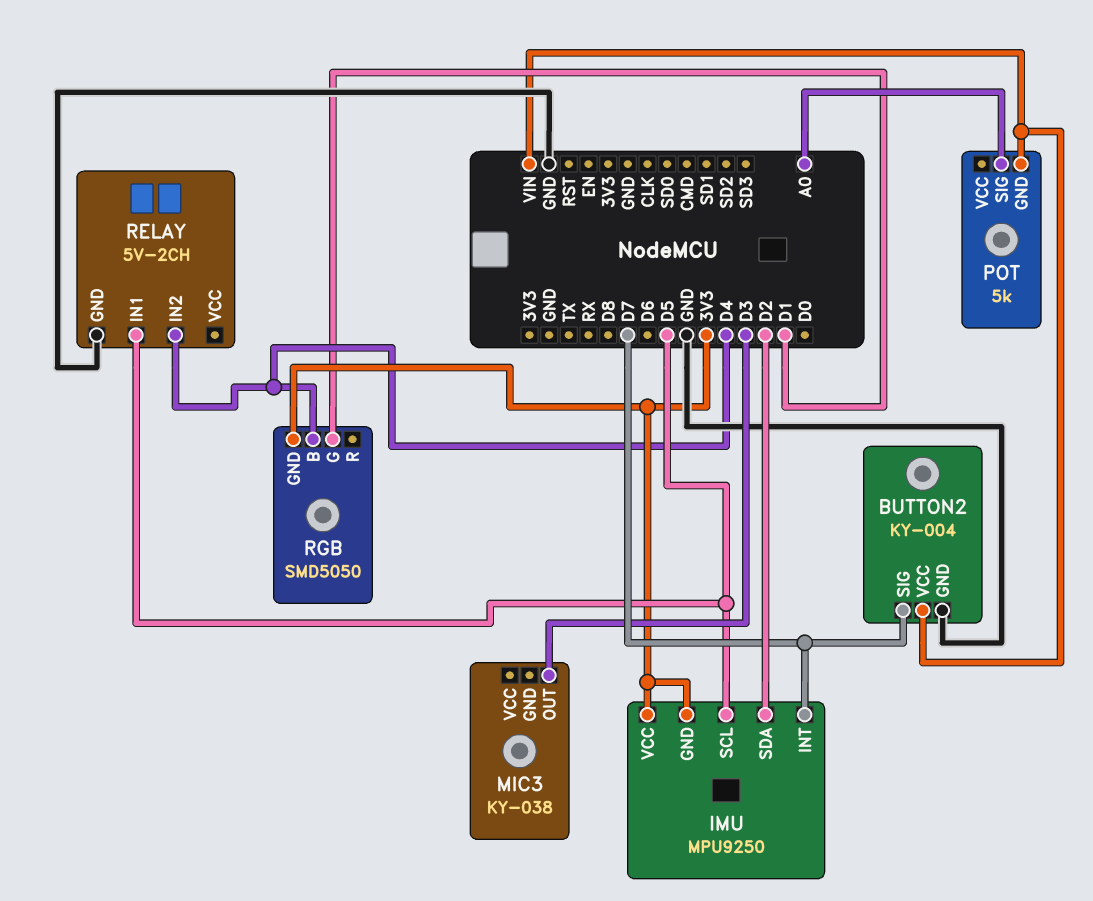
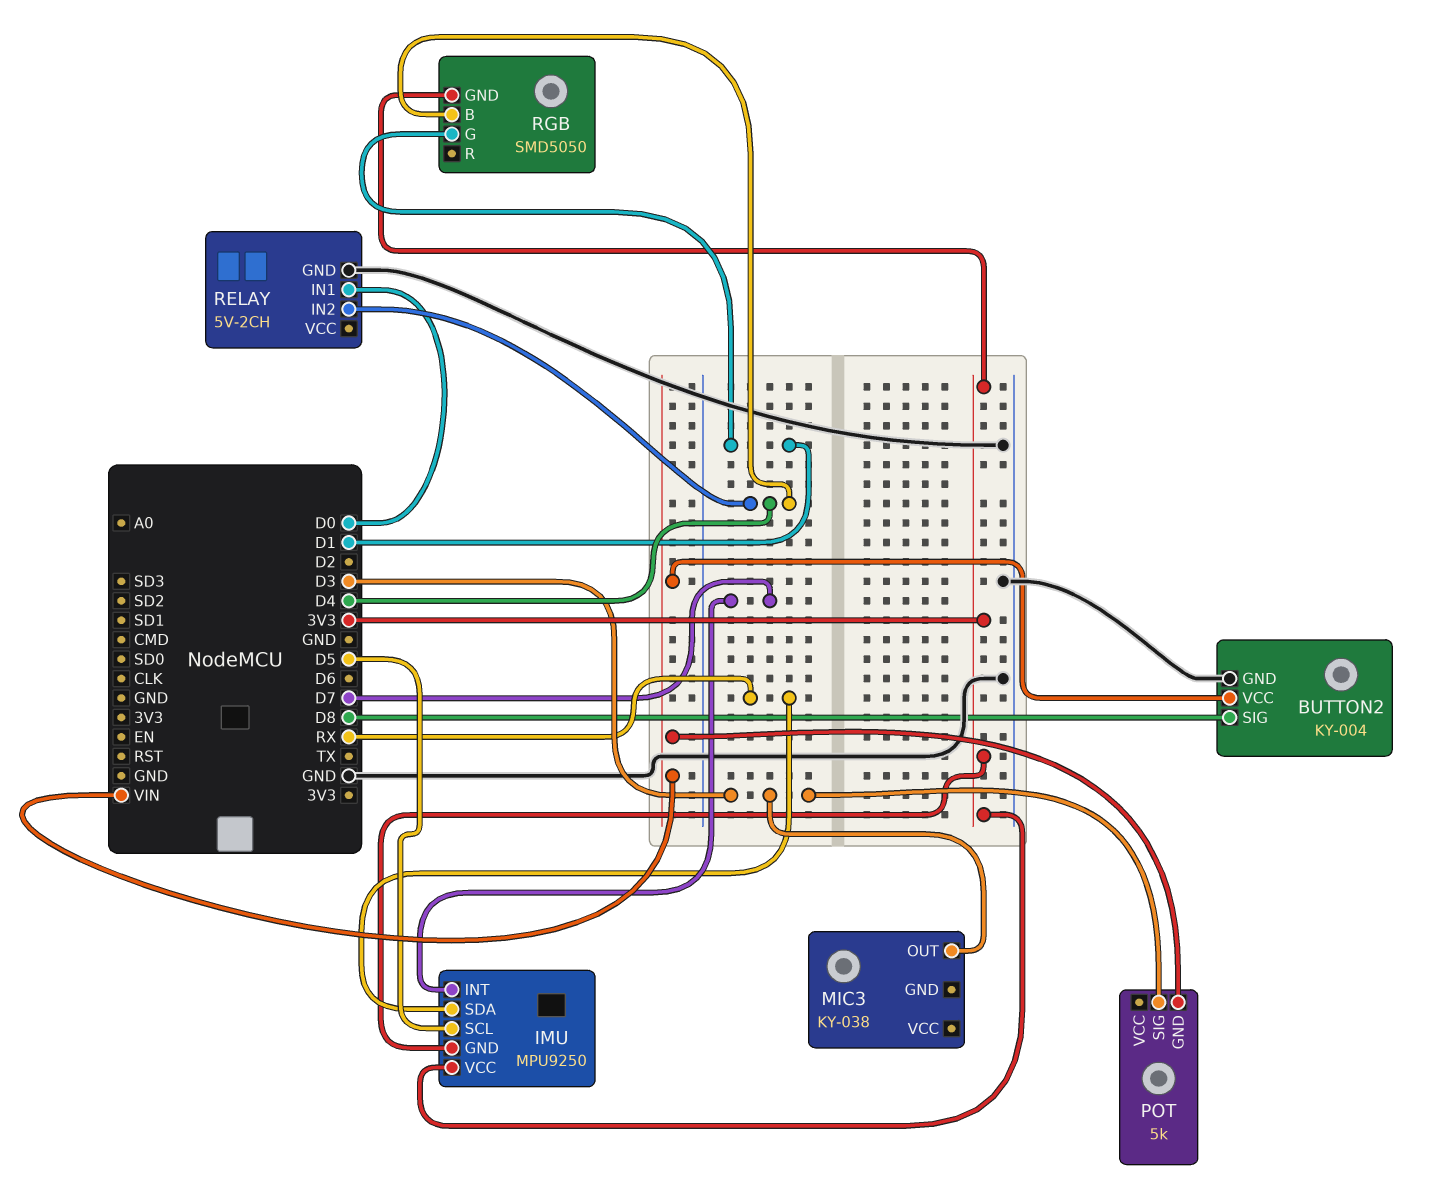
BUTTON2 pin SIG: D7 -> D8
IMU pin SDA: D2 -> RX
POT pin SIG: A0 -> D3
RELAY pin IN1: D5 -> D0

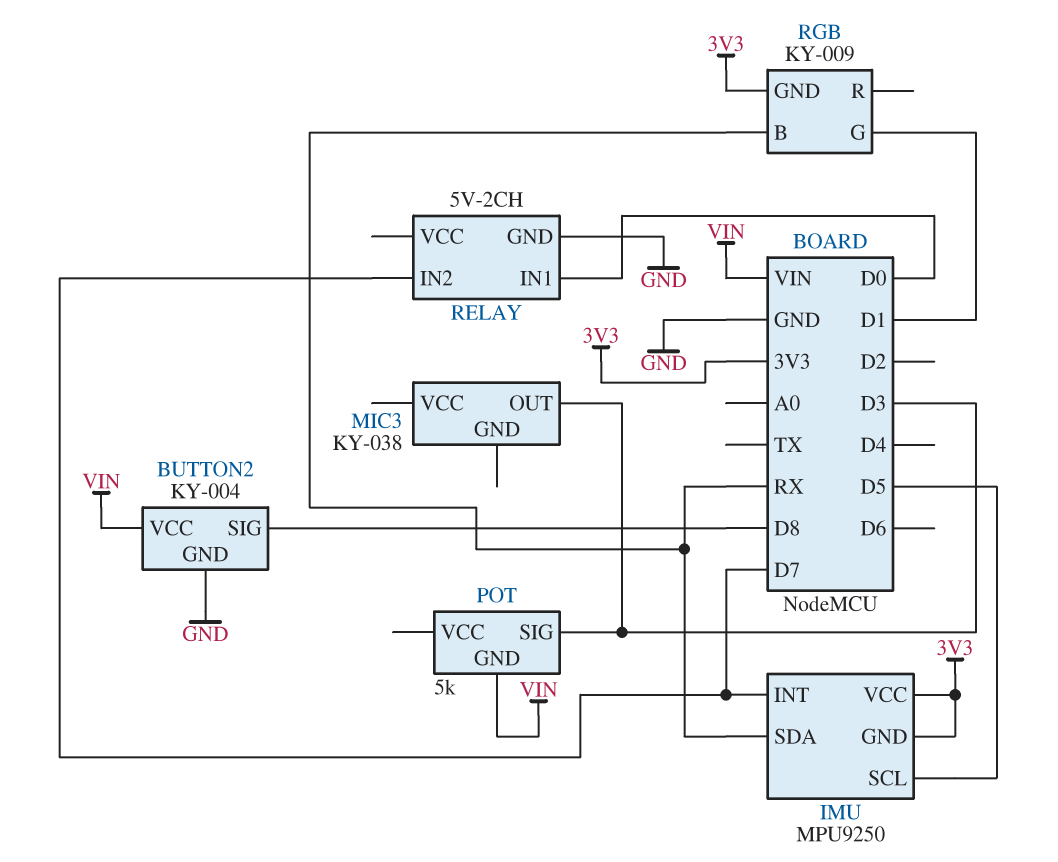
RELAY pin IN2: D4 -> D7
RGB: SMD5050 -> KY-009
RGB pin B: D4 -> RX

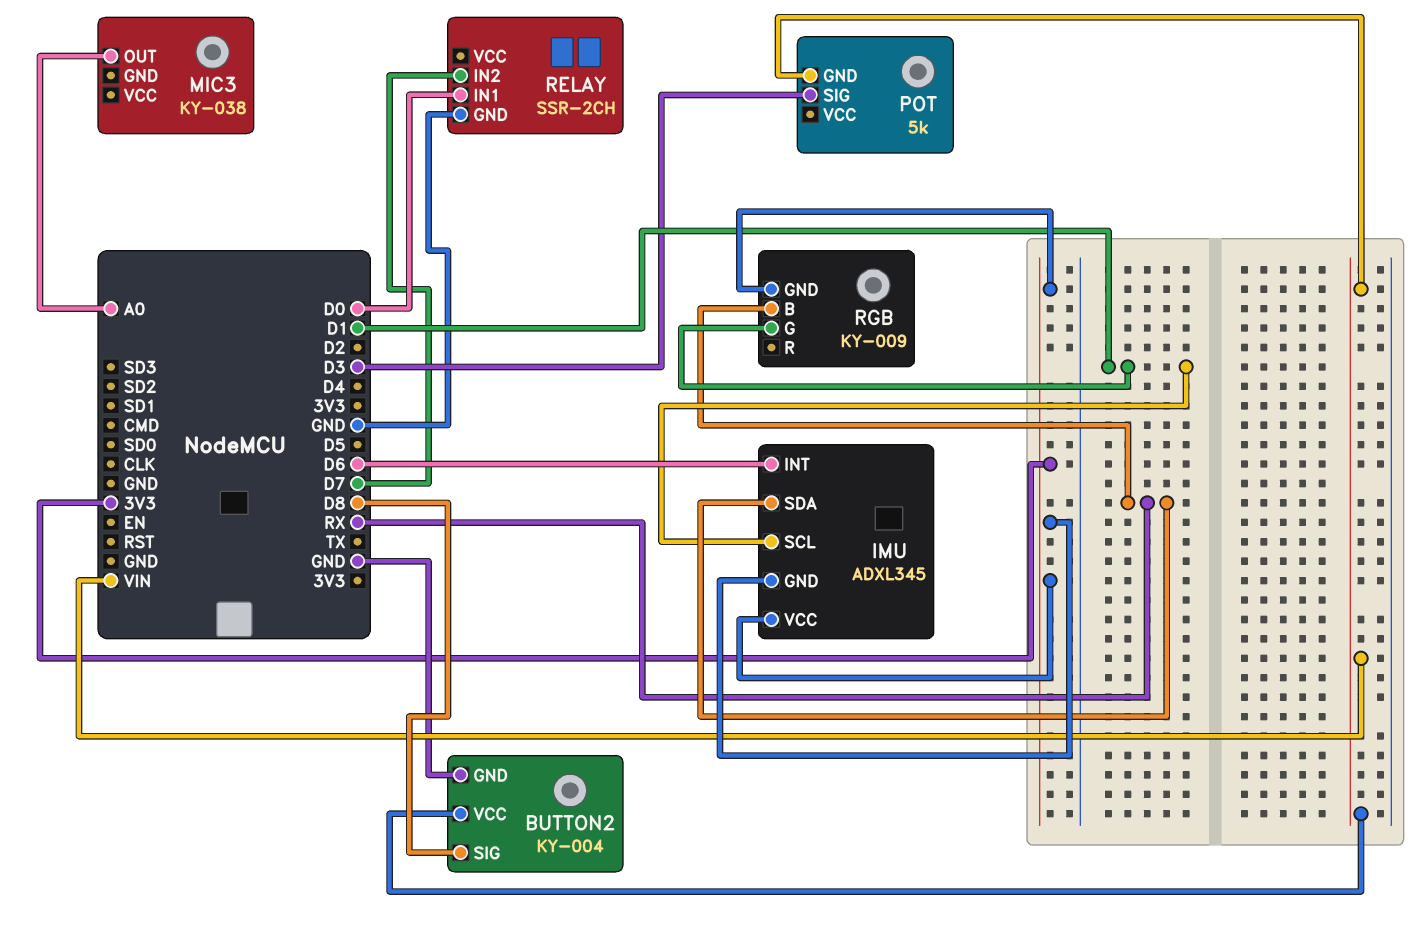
IMU: MPU9250 -> ADXL345
IMU pin INT: D7 -> D6
IMU pin SCL: D5 -> D1
MIC3 pin OUT: D3 -> A0
RELAY: 5V-2CH -> SSR-2CH

